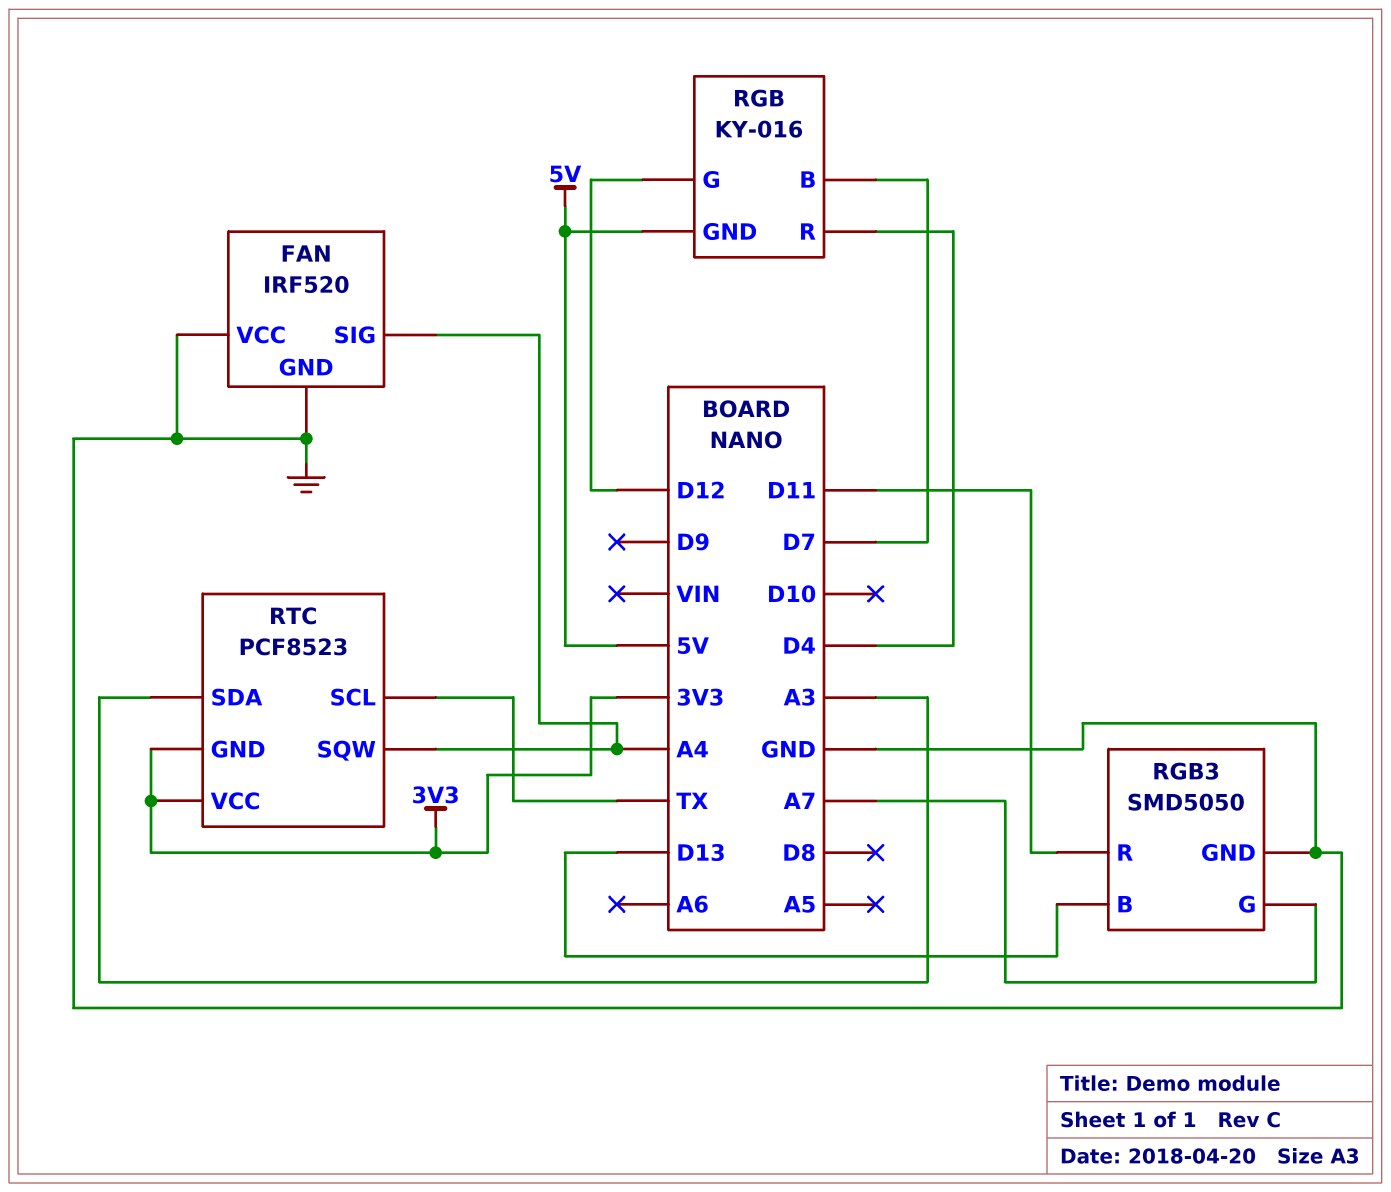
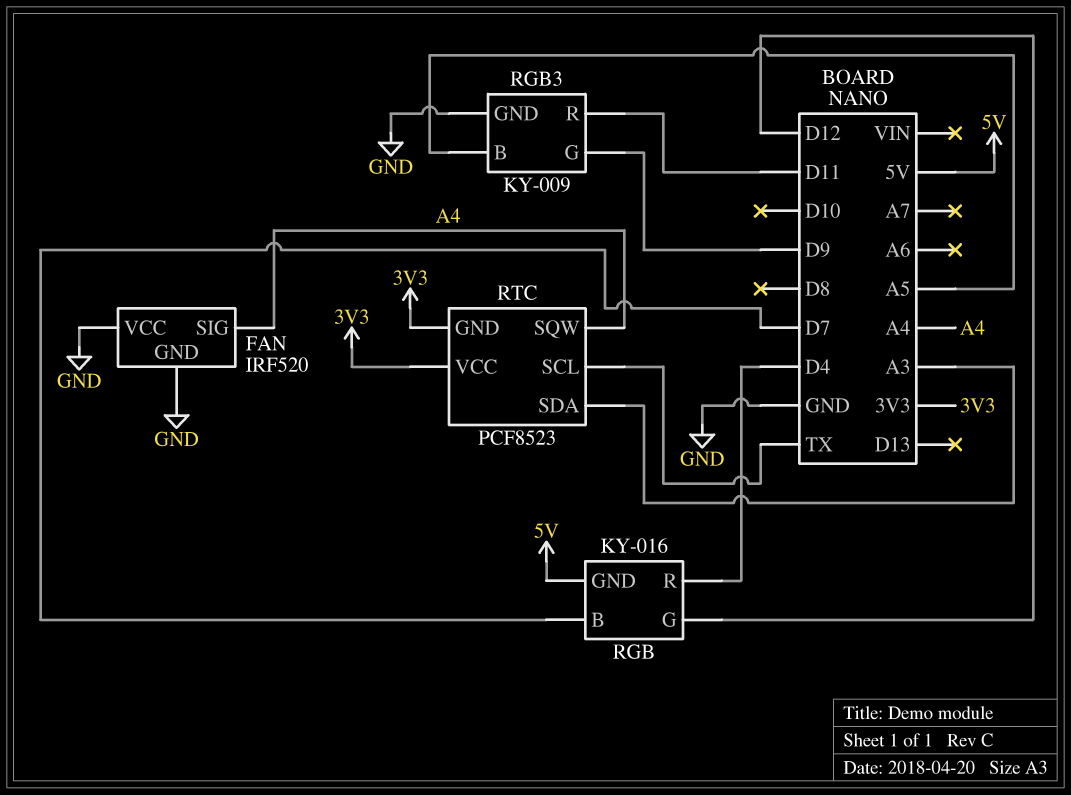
RGB3: SMD5050 -> KY-009
RGB3 pin B: D13 -> A5
RGB3 pin G: A7 -> D9

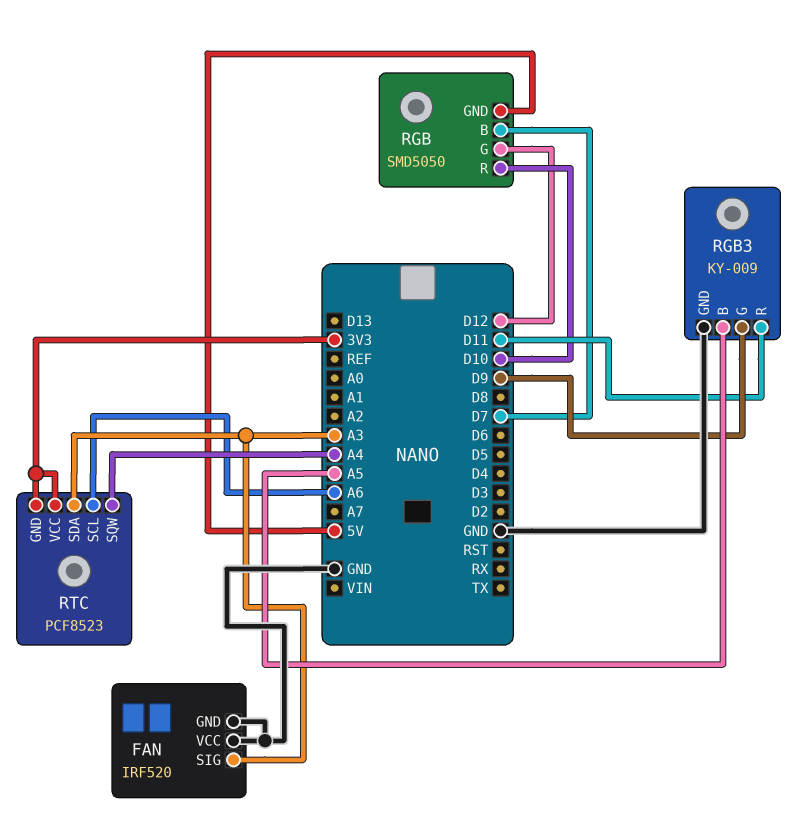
FAN pin SIG: A4 -> A3
RGB: KY-016 -> SMD5050
RGB pin R: D4 -> D10
RTC pin SCL: TX -> A6

